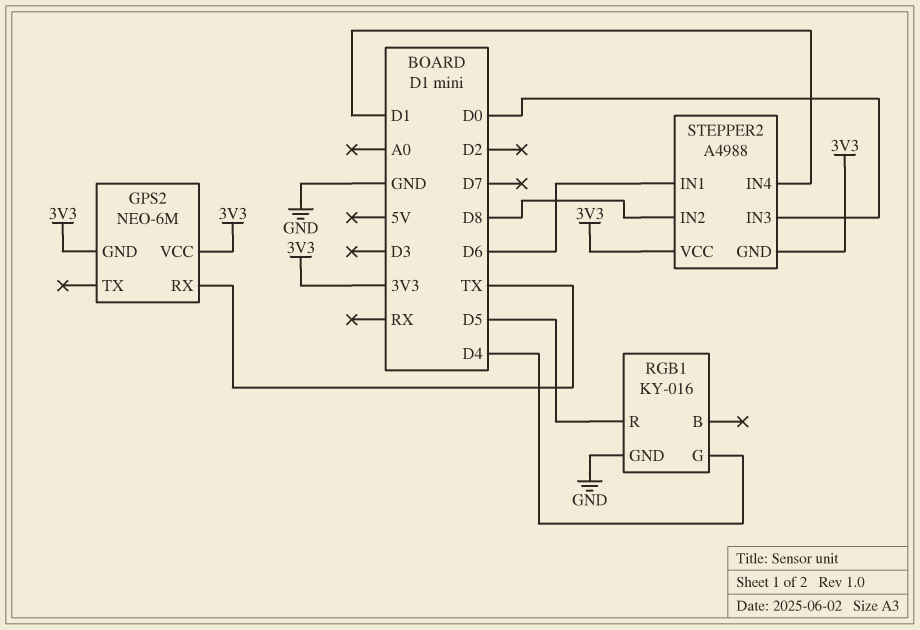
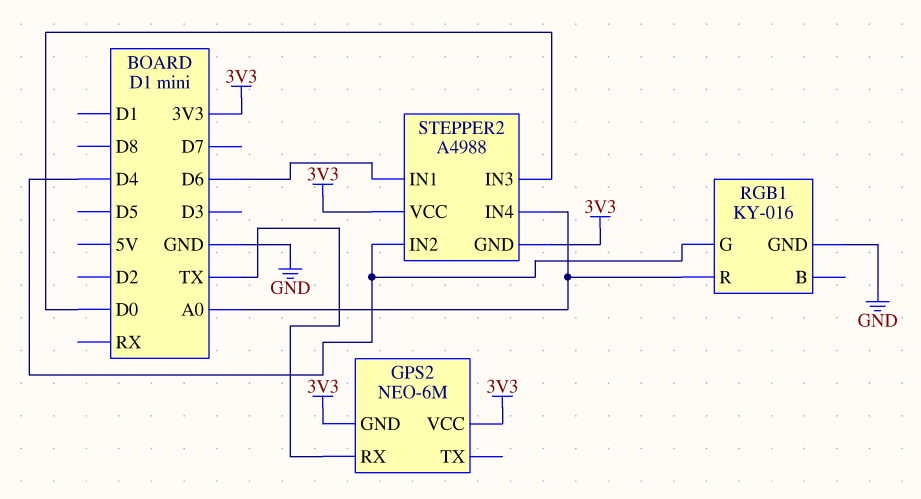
RGB1 pin R: D5 -> A0
STEPPER2 pin IN2: D8 -> D4
STEPPER2 pin IN4: D1 -> A0

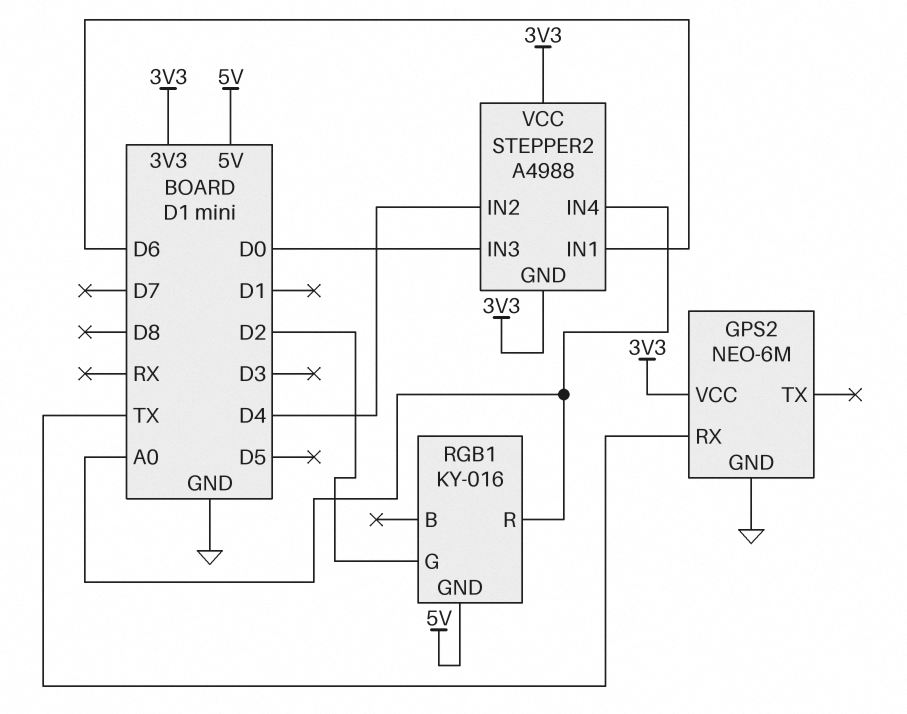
GPS2 pin GND: 3V3 -> GND
RGB1 pin G: D4 -> D2
RGB1 pin GND: GND -> 5V

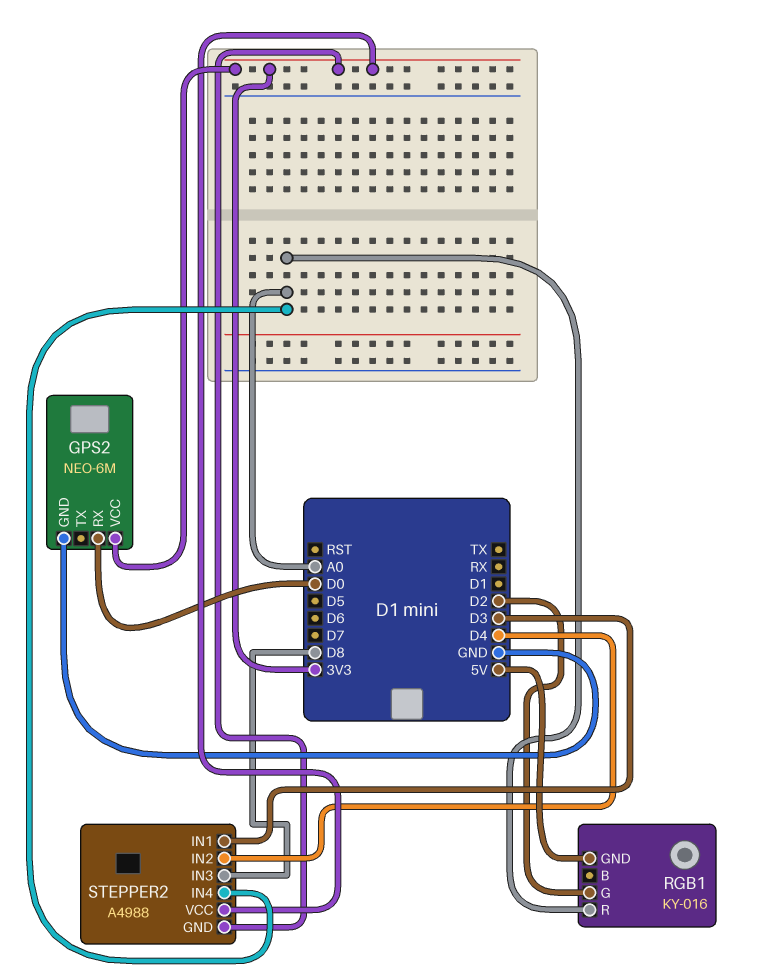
GPS2 pin RX: TX -> D0
STEPPER2 pin IN1: D6 -> D3
STEPPER2 pin IN3: D0 -> D8

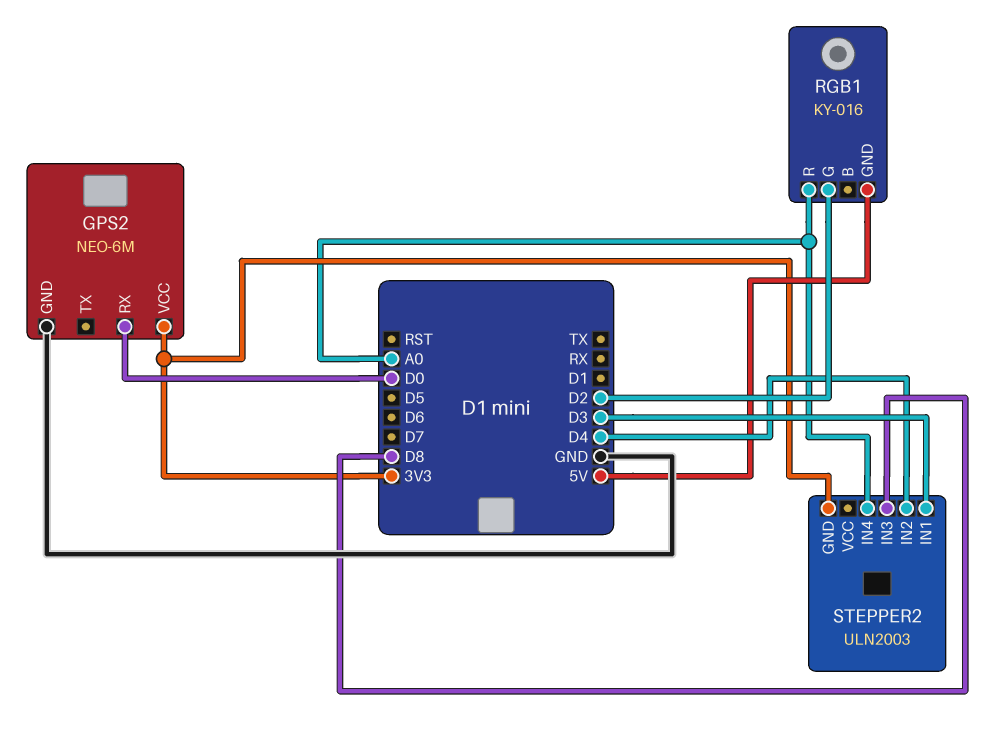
STEPPER2: A4988 -> ULN2003
STEPPER2 pin VCC: 3V3 -> none

